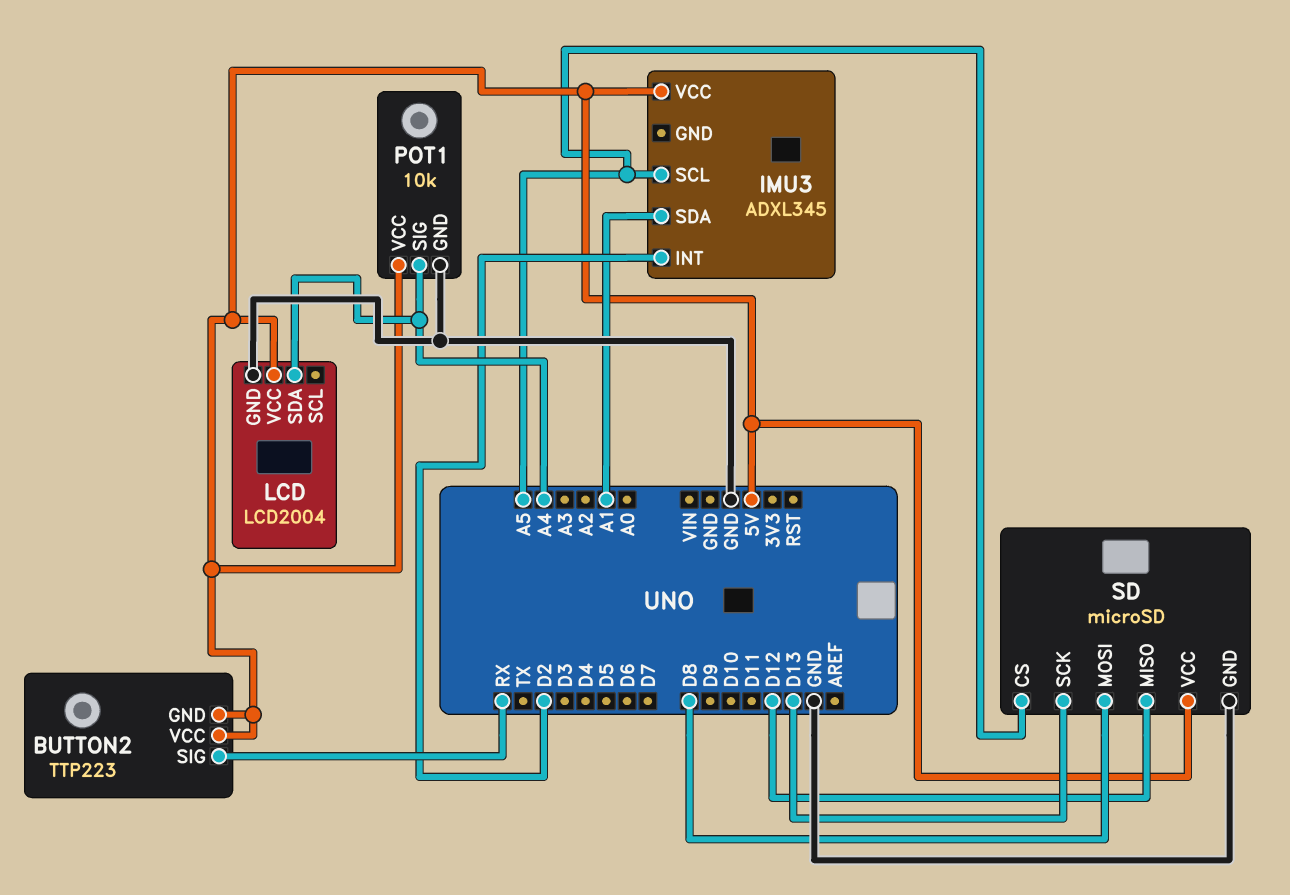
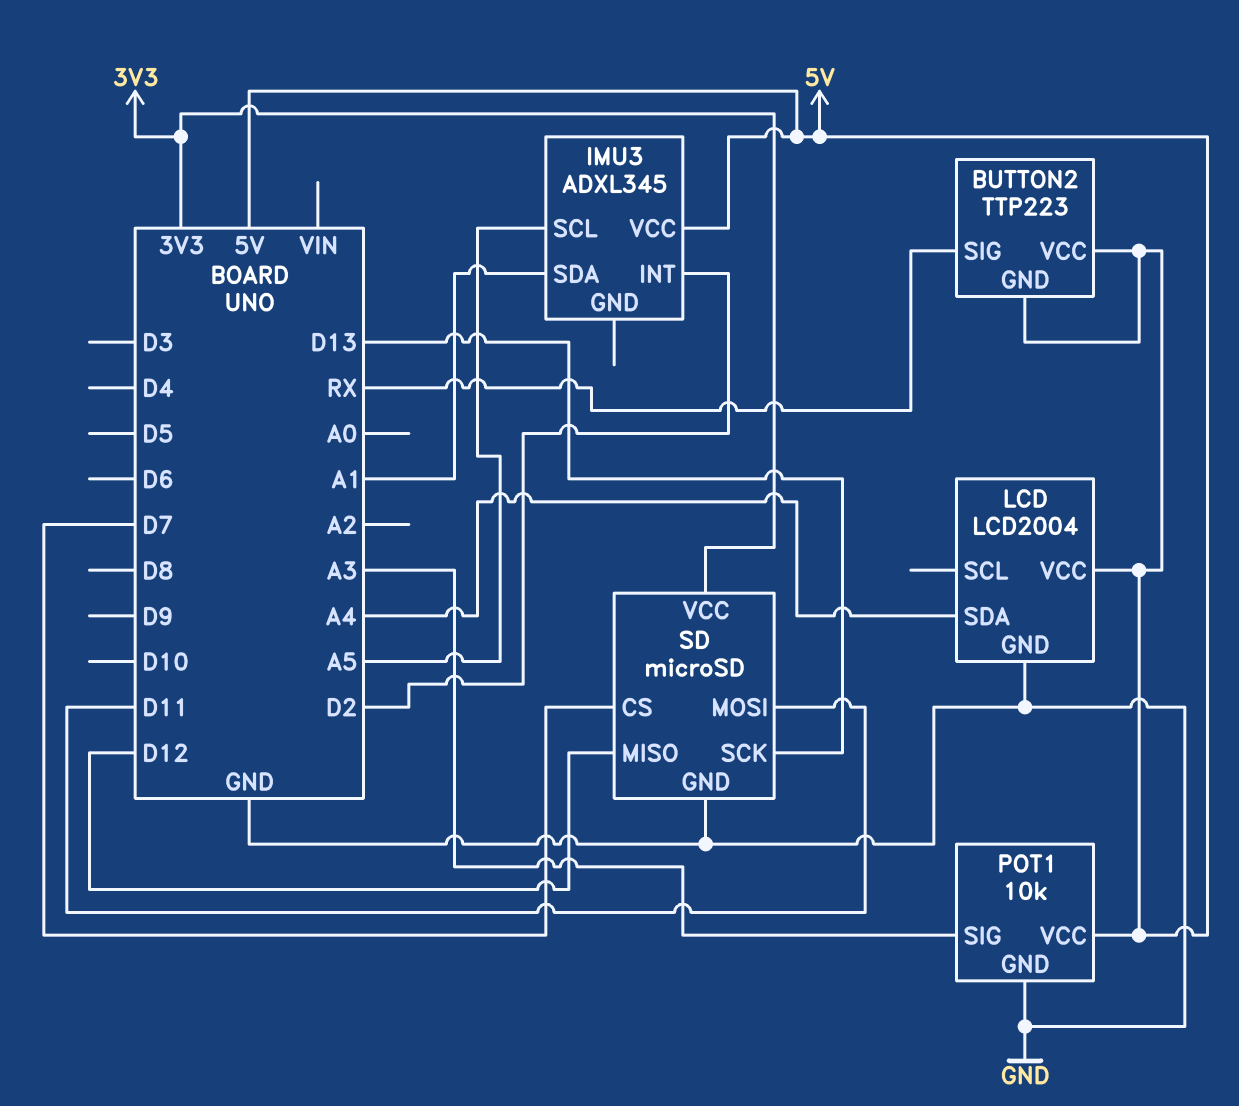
POT1 pin SIG: A4 -> A3
SD pin CS: A5 -> D7
SD pin MOSI: D8 -> D11
SD pin VCC: 5V -> 3V3

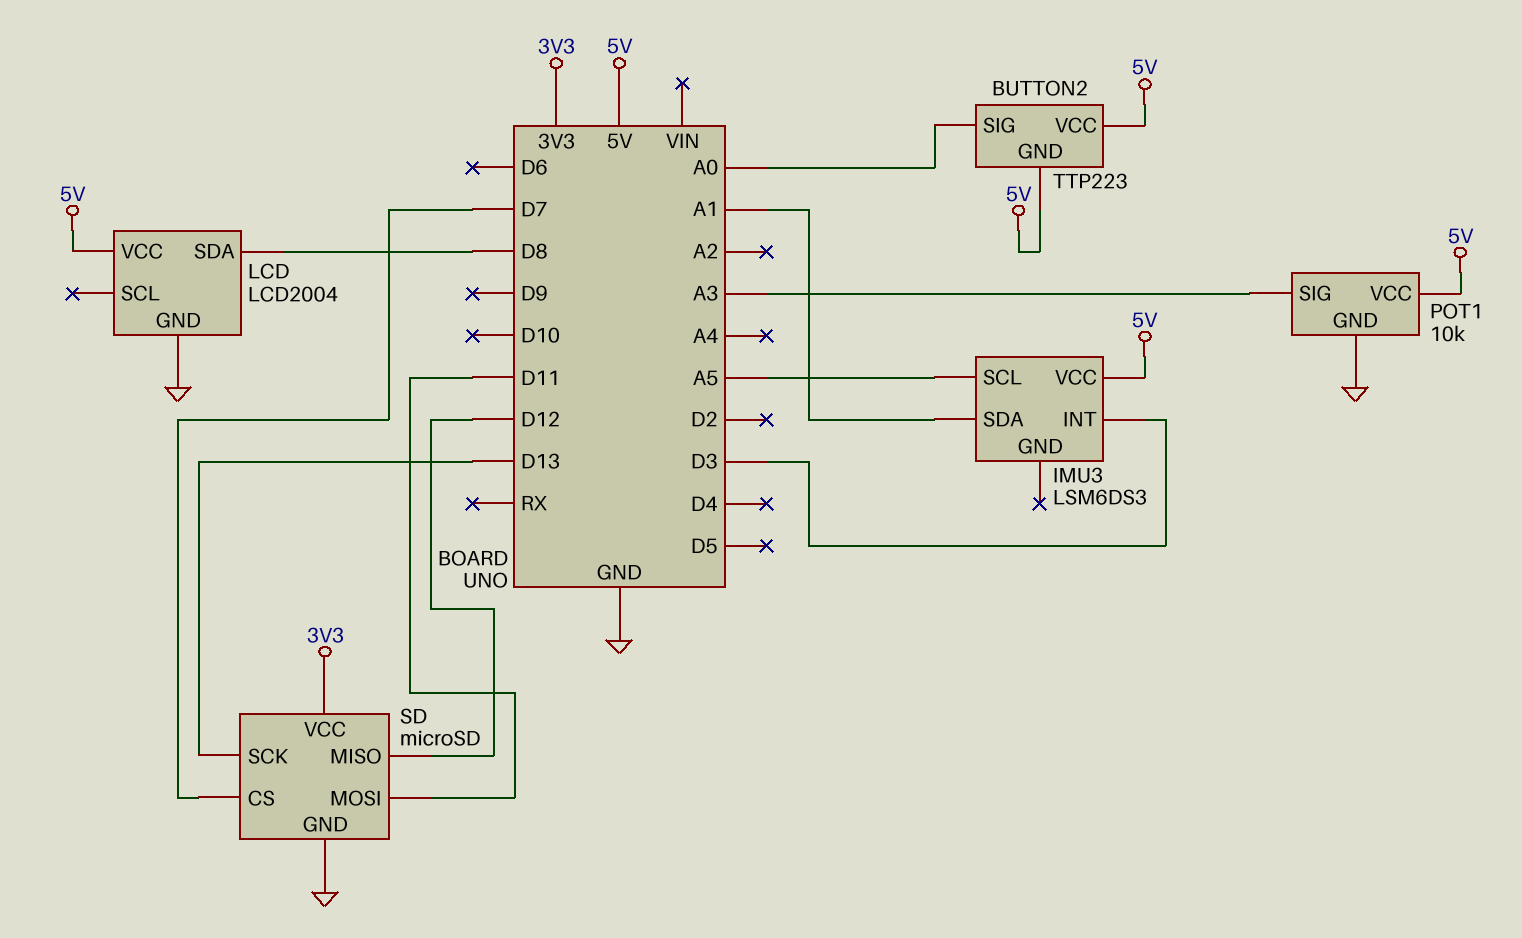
BUTTON2 pin SIG: RX -> A0
IMU3: ADXL345 -> LSM6DS3
IMU3 pin INT: D2 -> D3
LCD pin SDA: A4 -> D8

